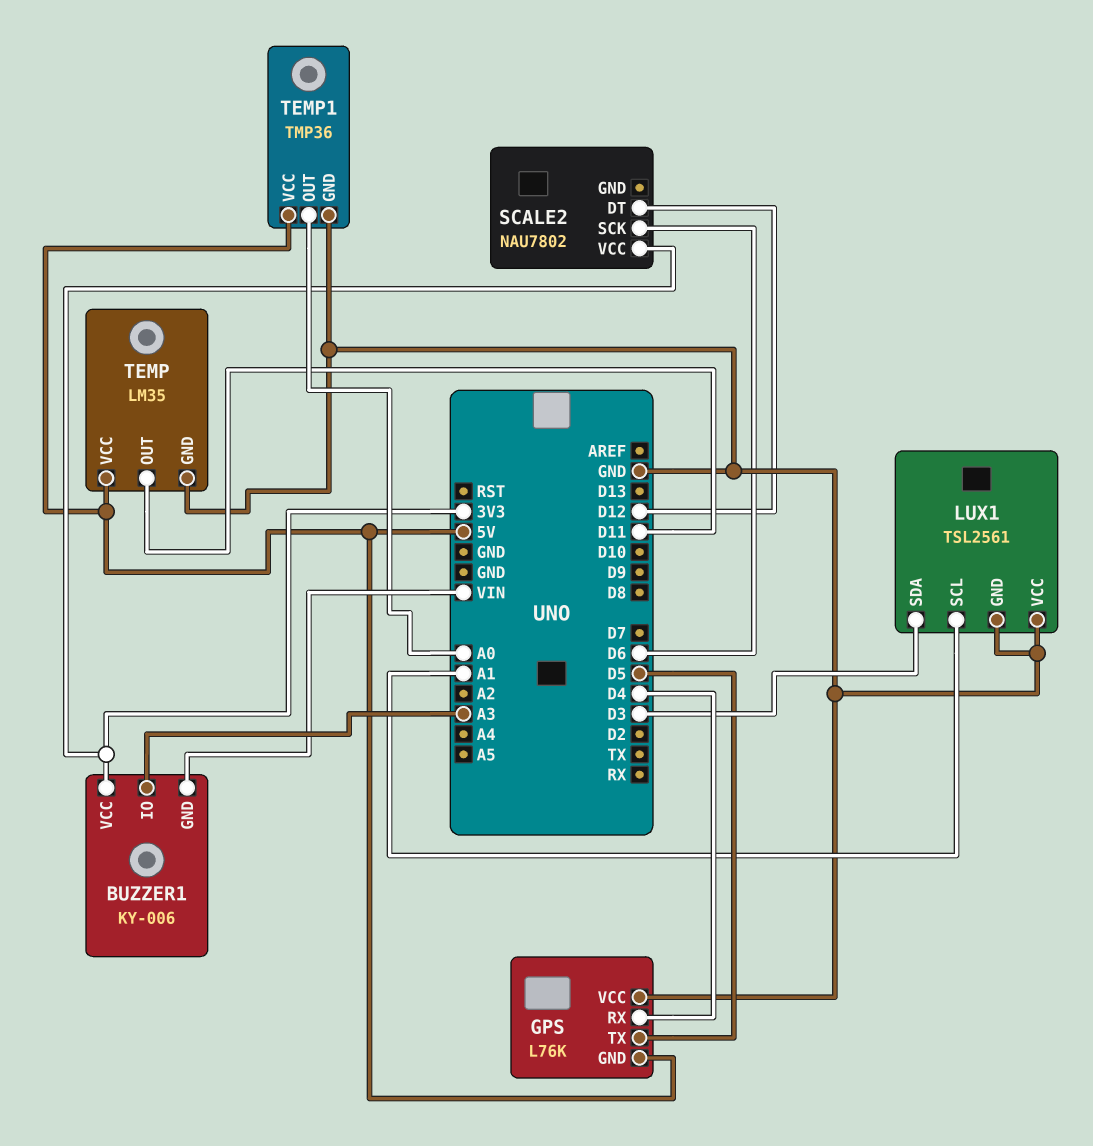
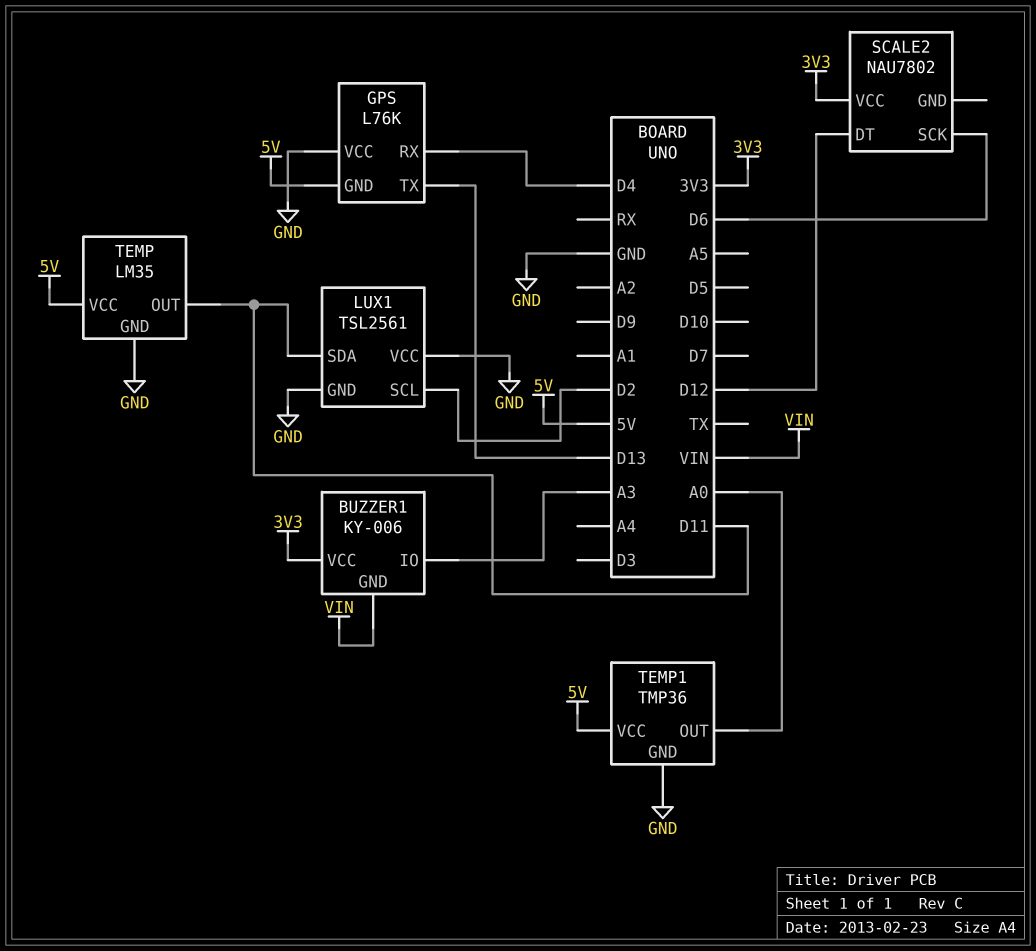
GPS pin TX: D5 -> D13
LUX1 pin SCL: A1 -> D2
LUX1 pin SDA: D3 -> D11

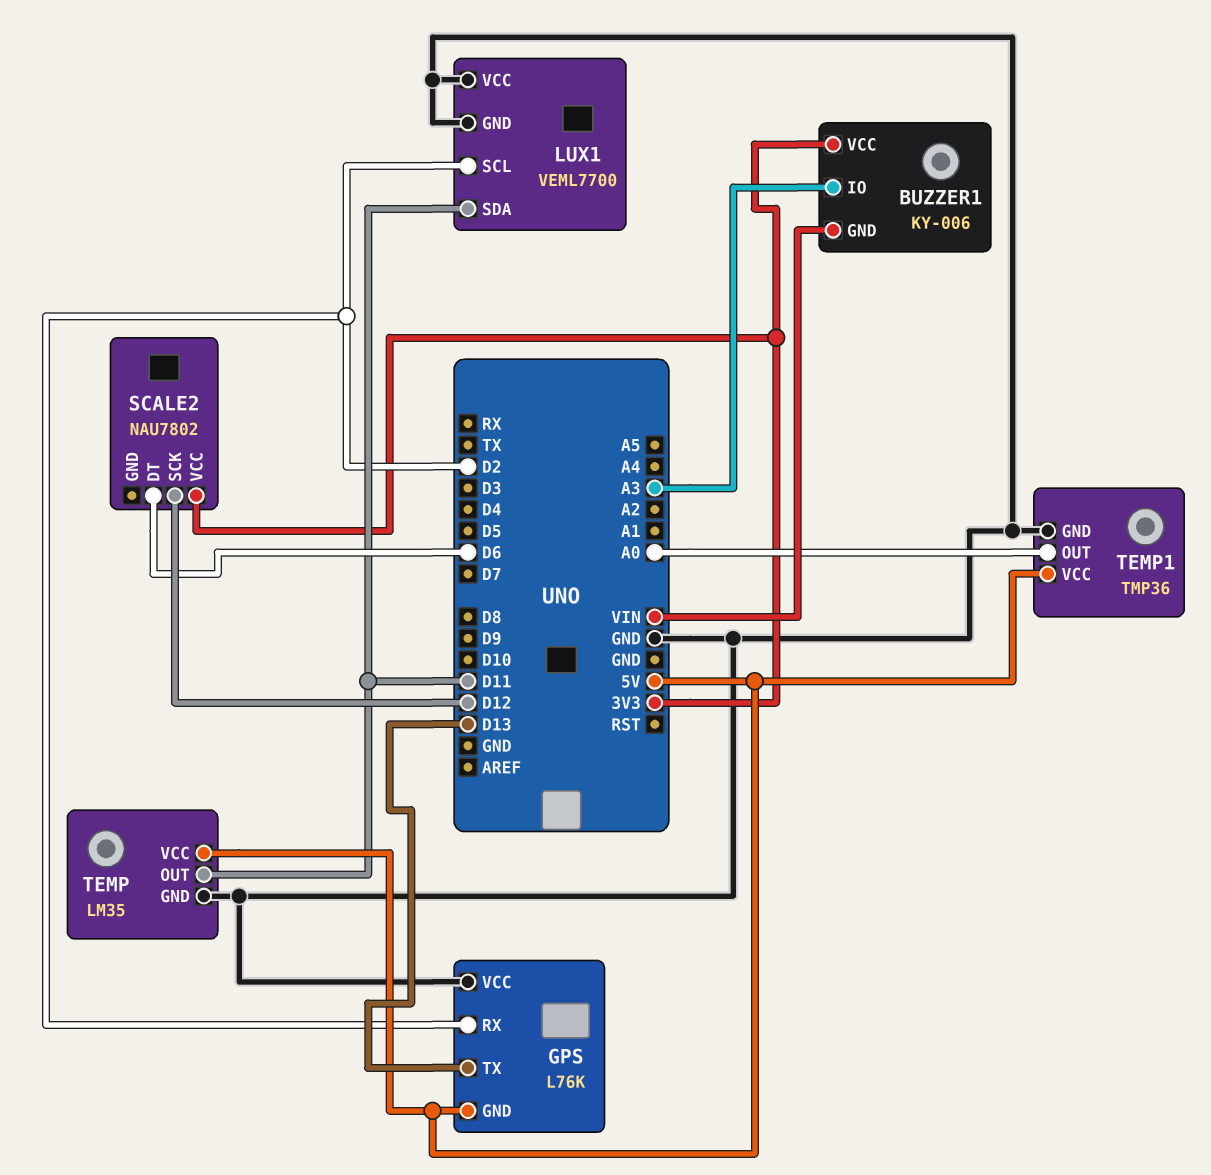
GPS pin RX: D4 -> D2
LUX1: TSL2561 -> VEML7700
SCALE2 pin DT: D12 -> D6
SCALE2 pin SCK: D6 -> D12

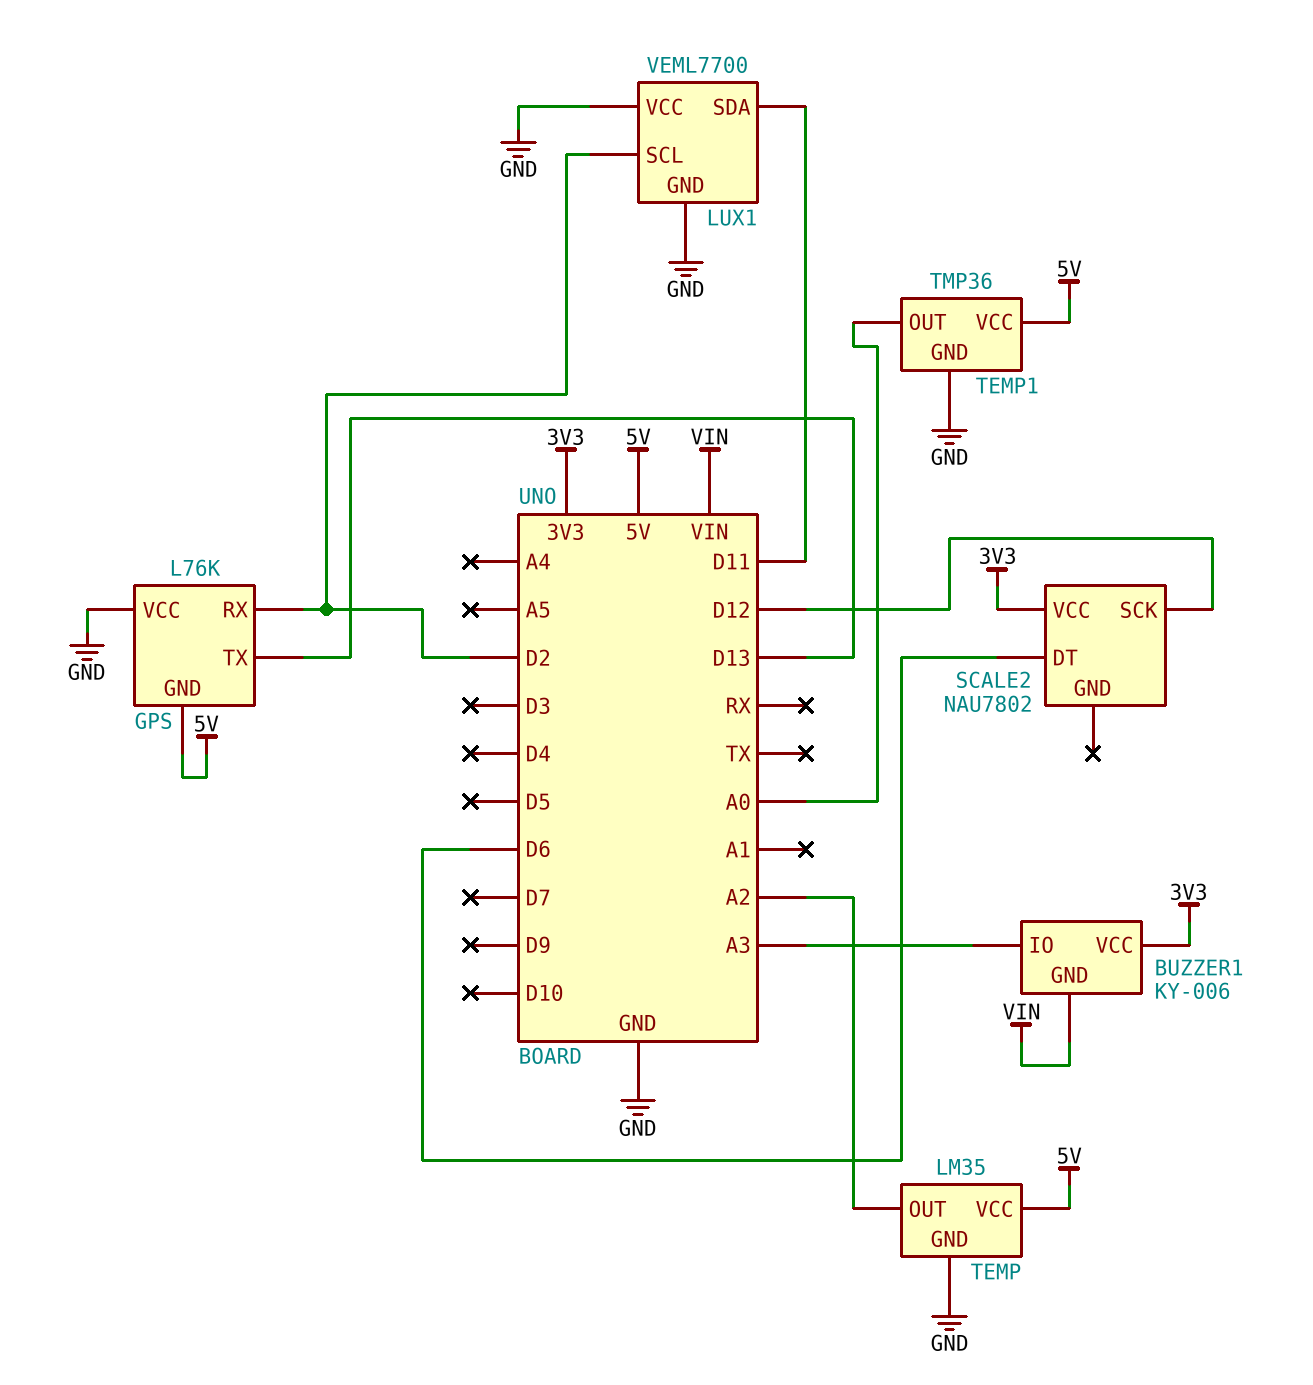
TEMP pin OUT: D11 -> A2

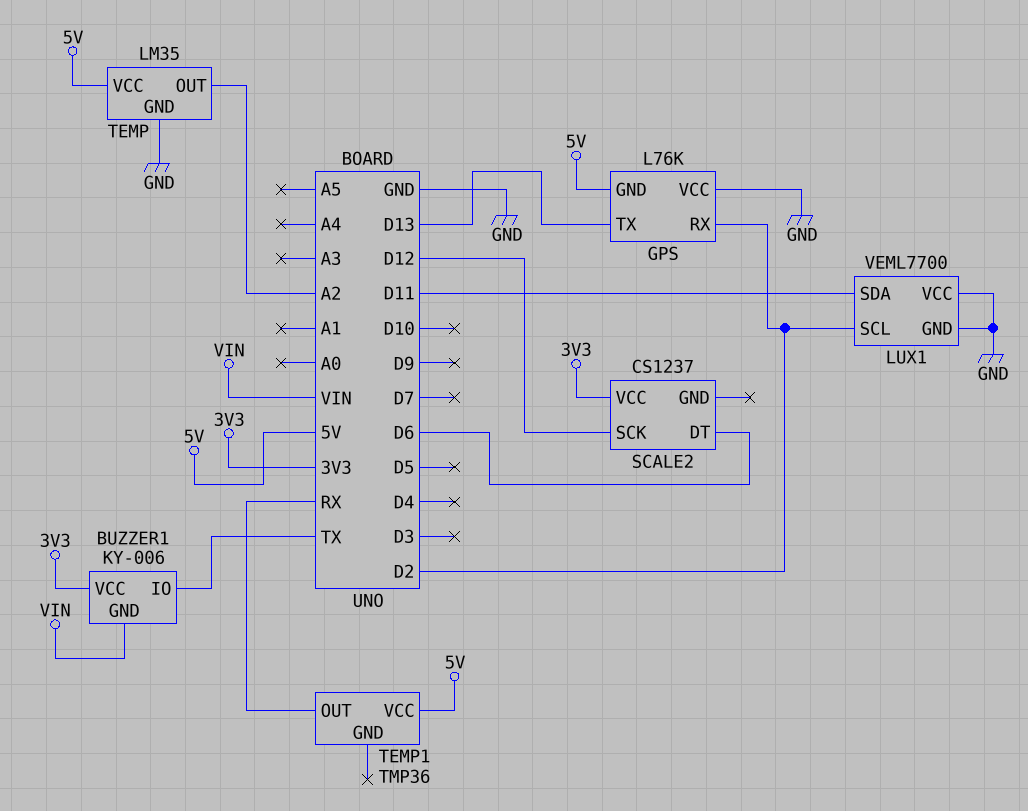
BUZZER1 pin IO: A3 -> TX
SCALE2: NAU7802 -> CS1237
TEMP1 pin GND: GND -> none
TEMP1 pin OUT: A0 -> RX

